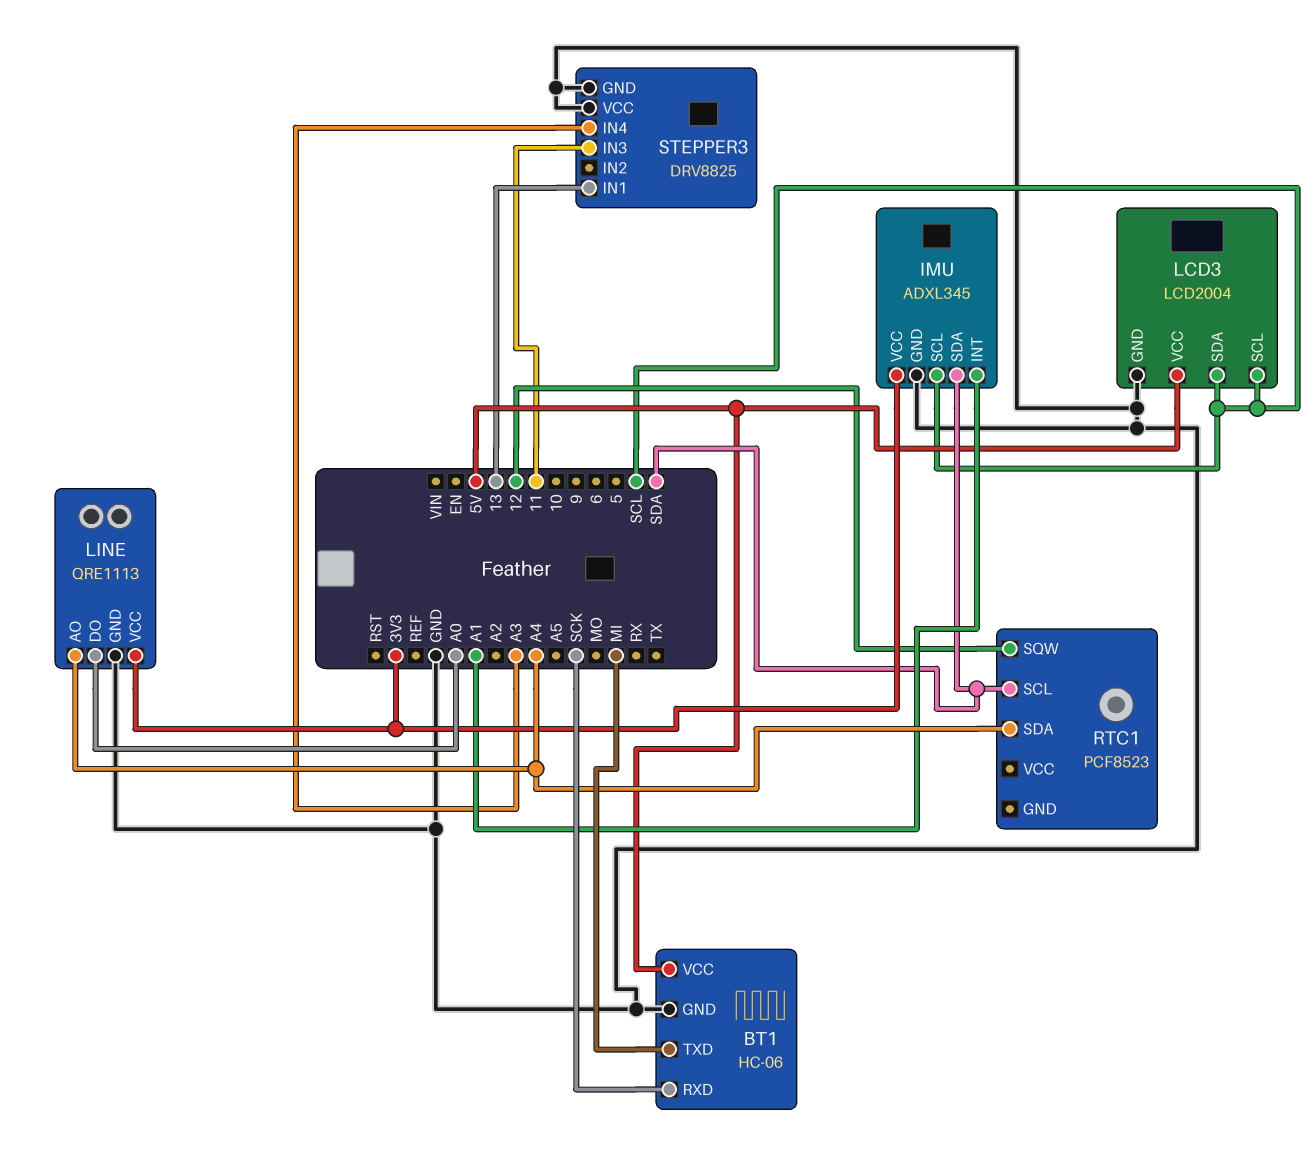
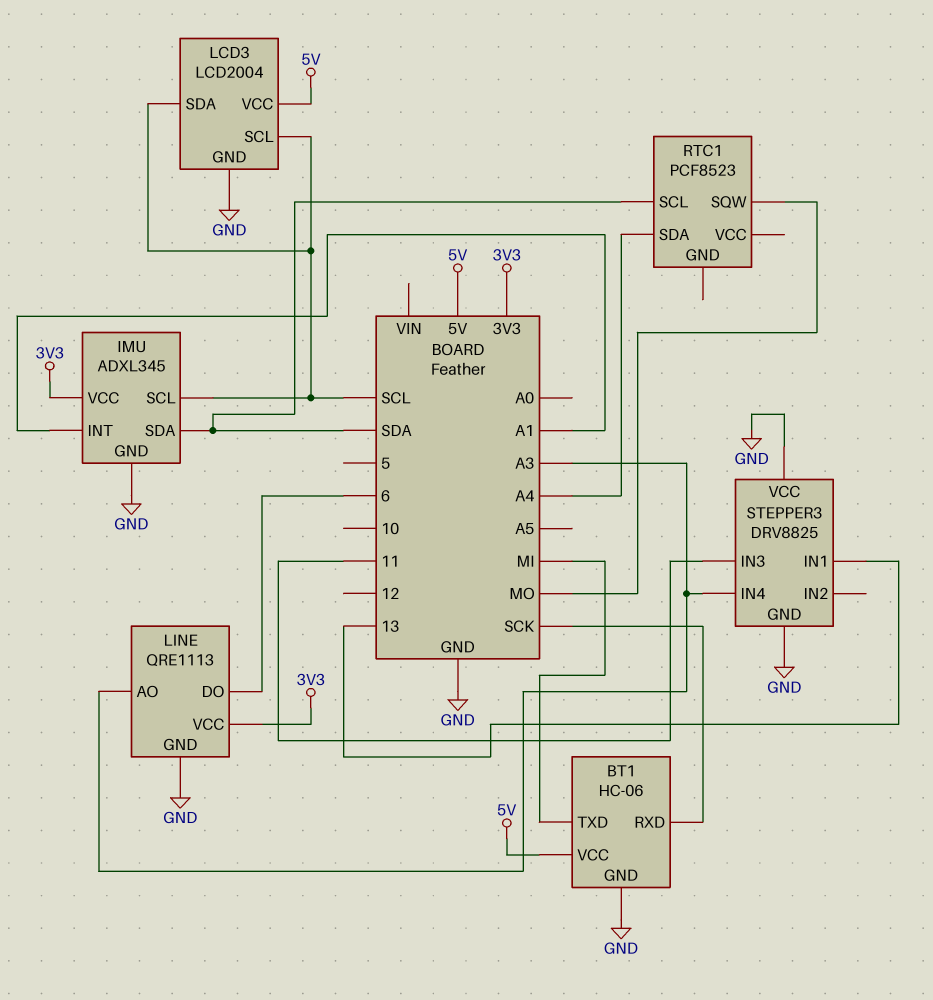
LINE pin AO: A4 -> A3
LINE pin DO: A0 -> 6
RTC1 pin SQW: 12 -> MO

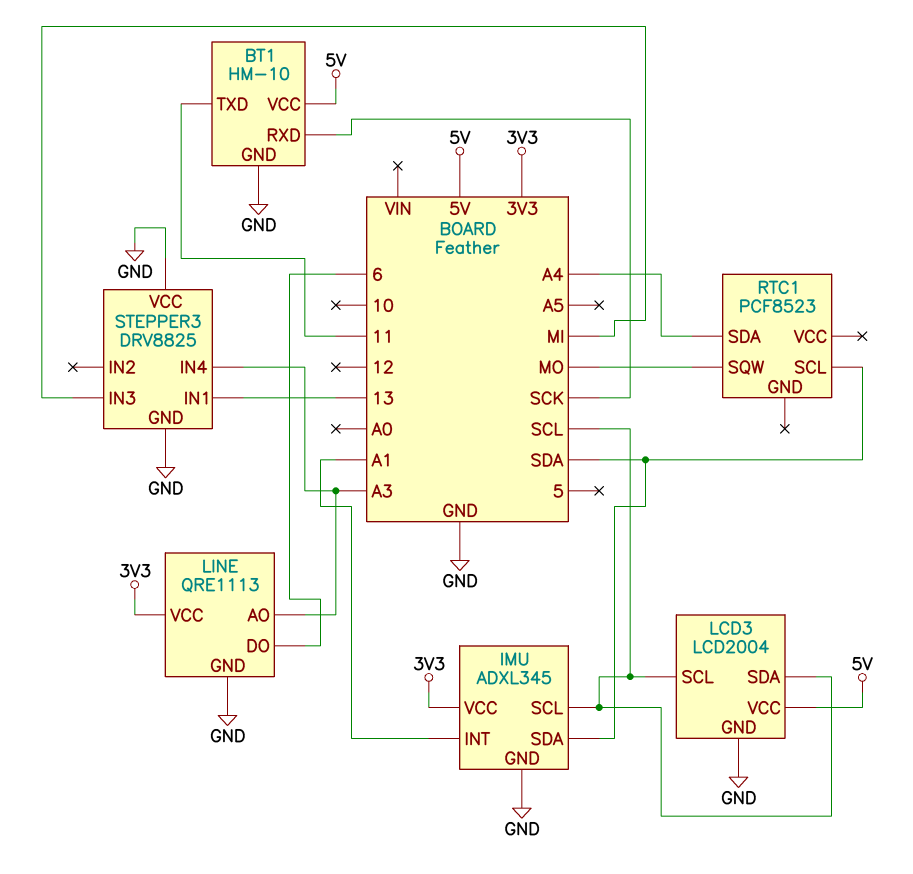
BT1: HC-06 -> HM-10
BT1 pin TXD: MI -> 11
STEPPER3 pin IN3: 11 -> MI

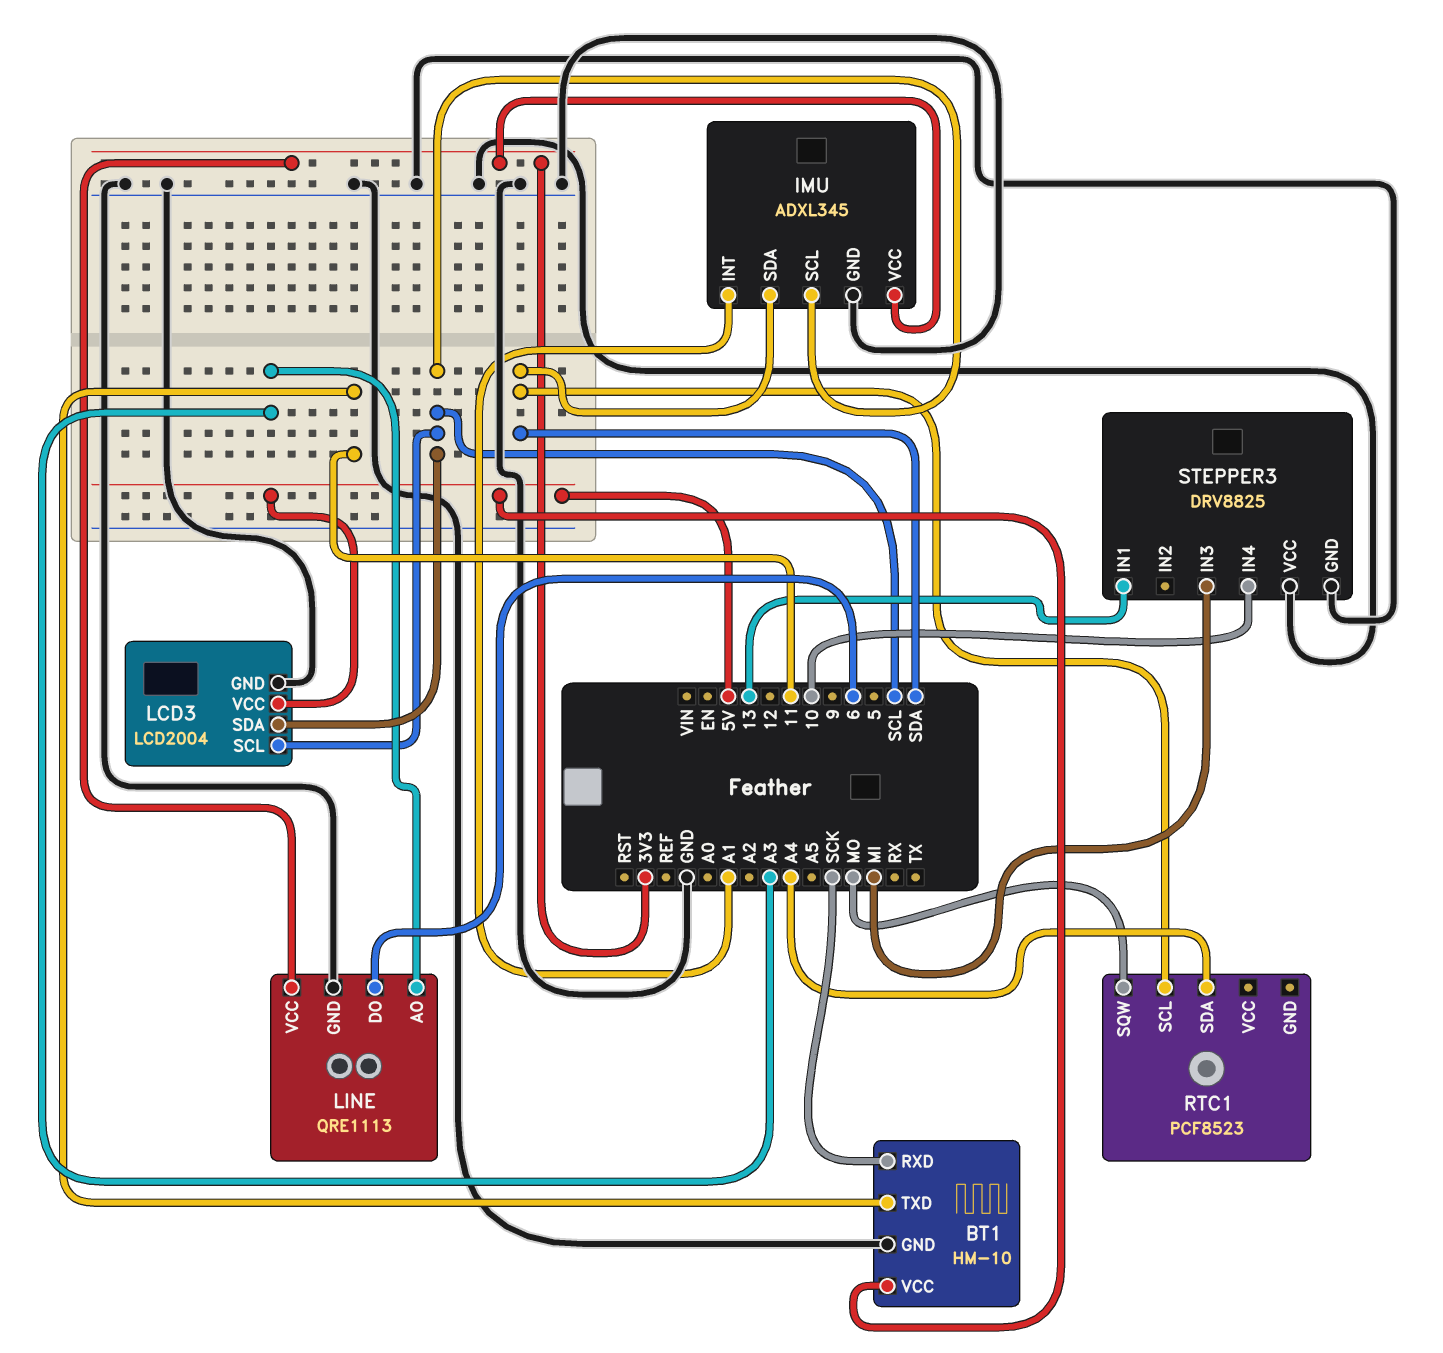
STEPPER3 pin IN4: A3 -> 10

